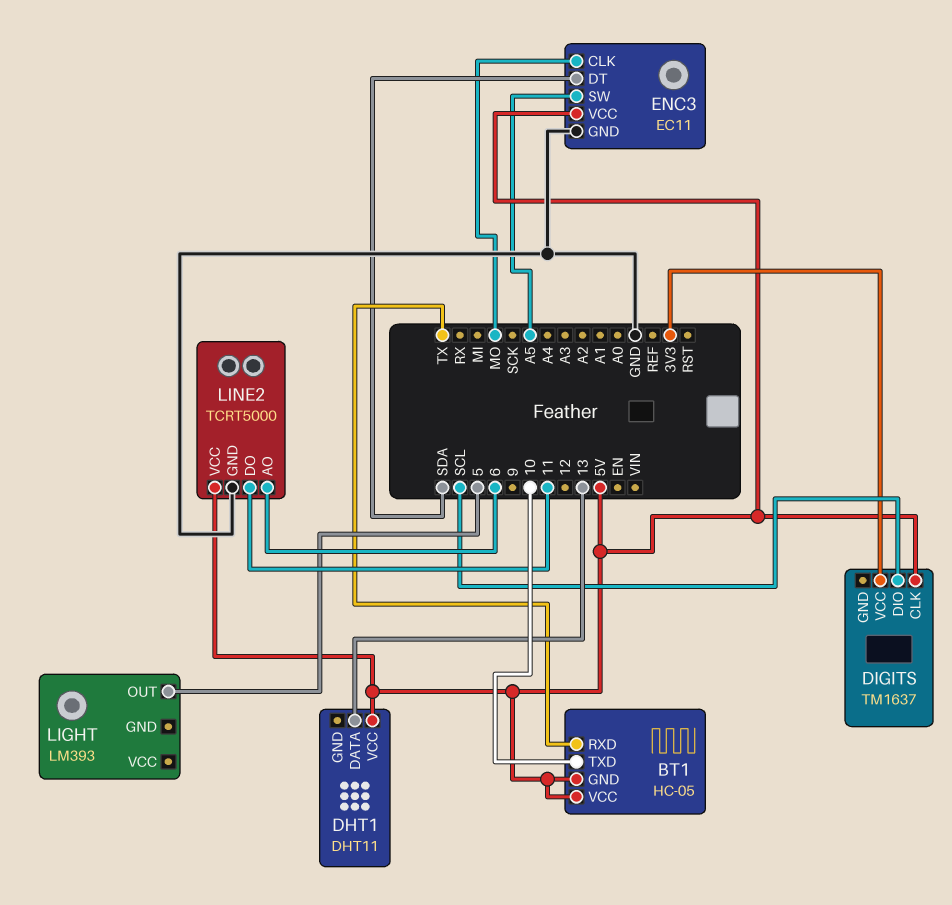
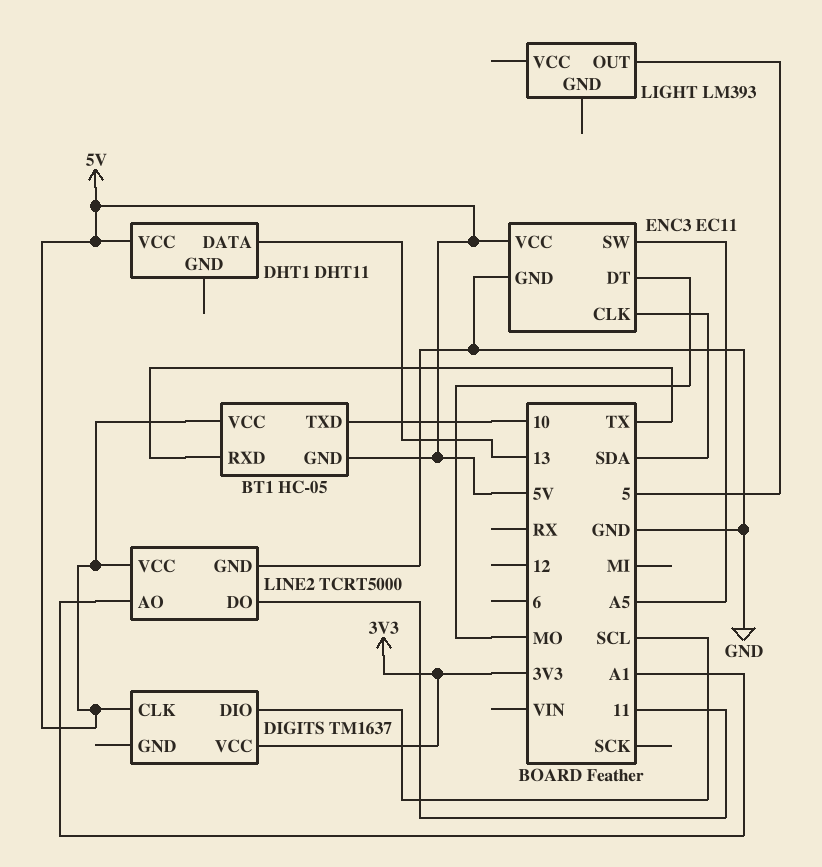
ENC3 pin CLK: MO -> SDA
ENC3 pin DT: SDA -> MO
LINE2 pin AO: 6 -> A1

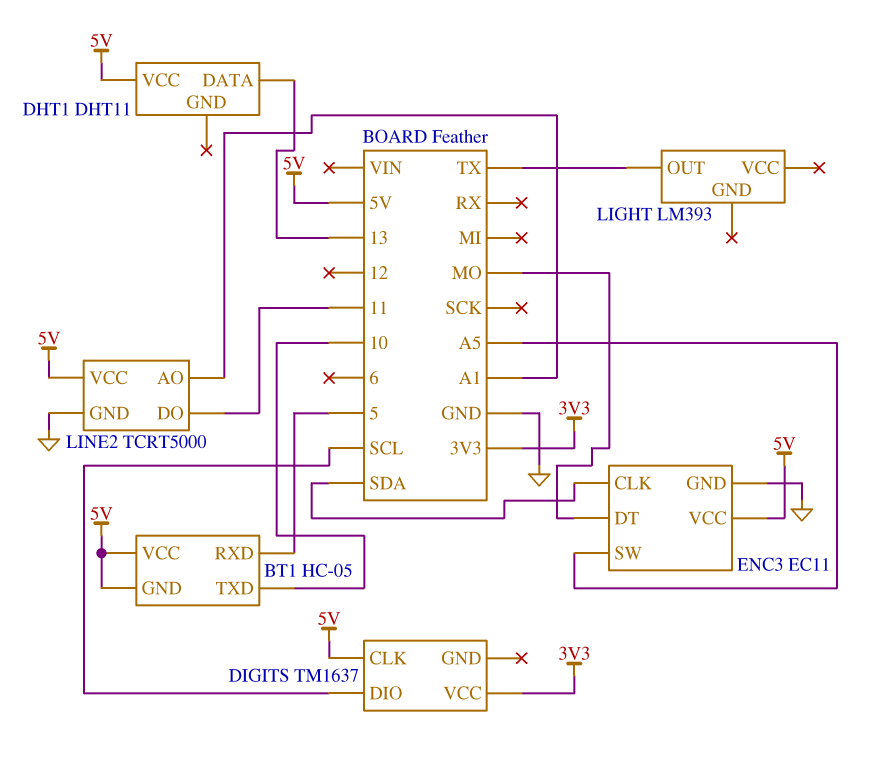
BT1 pin RXD: TX -> 5
LIGHT pin OUT: 5 -> TX

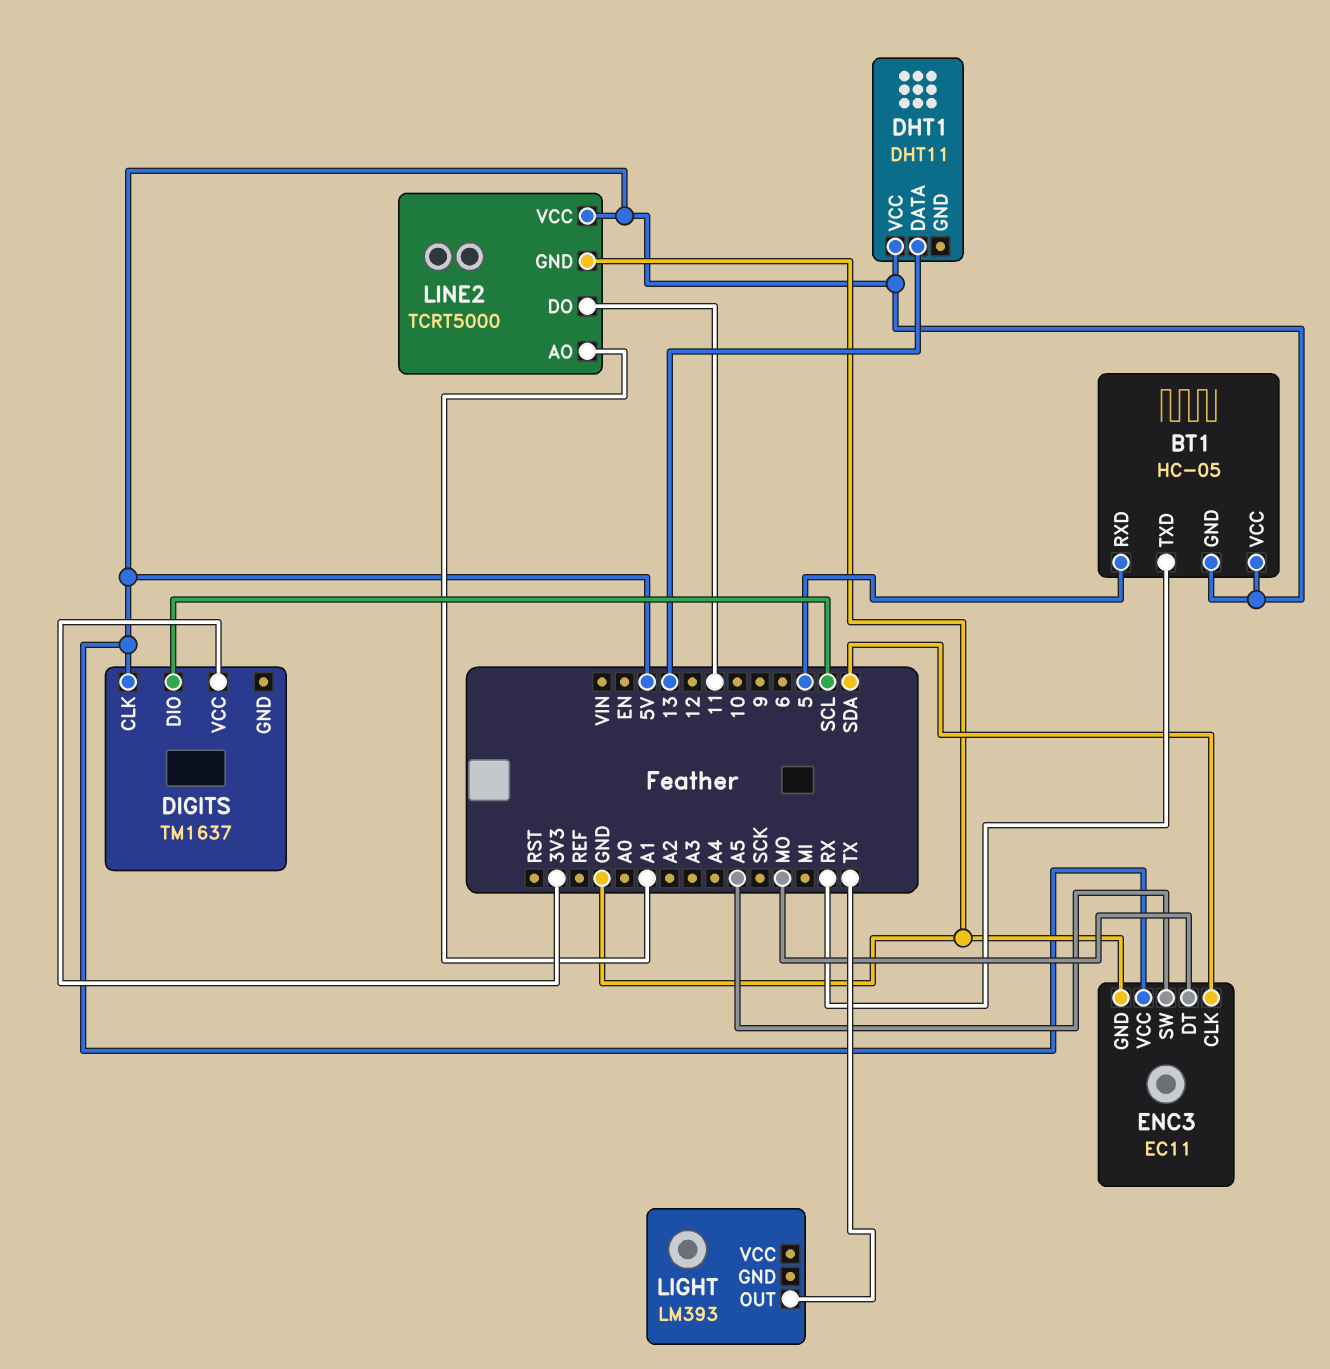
BT1 pin TXD: 10 -> RX

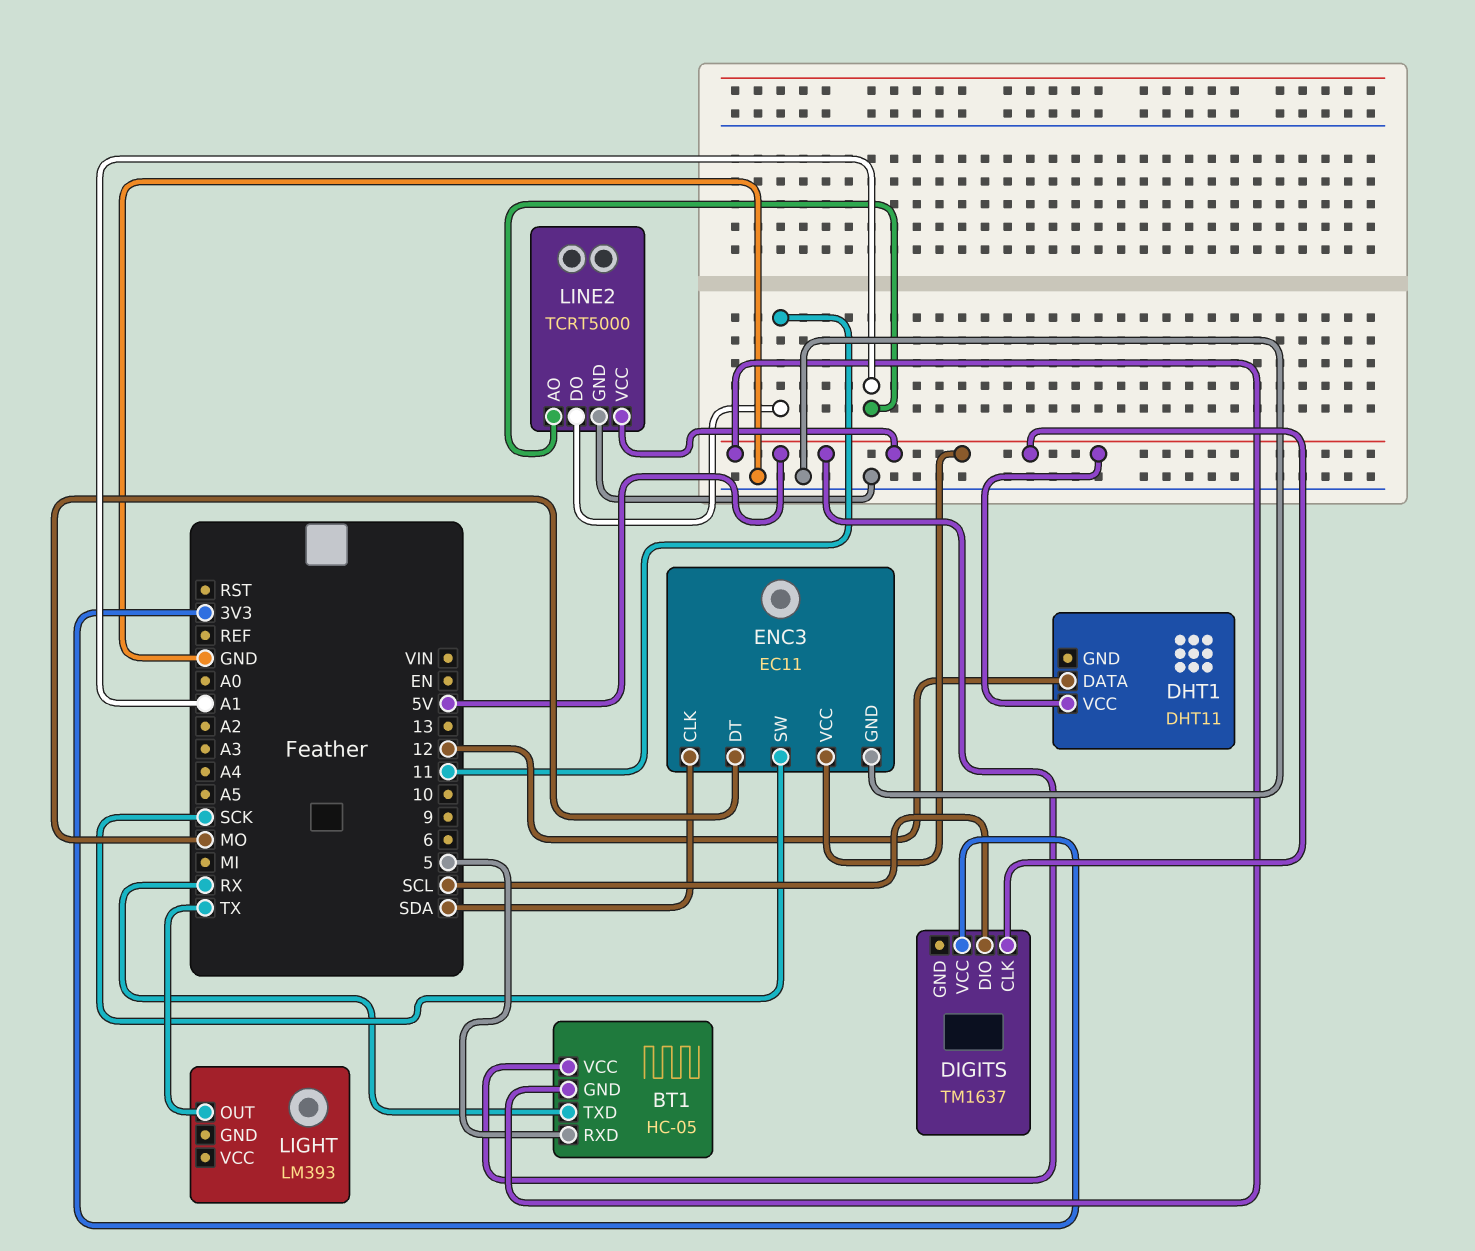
DHT1 pin DATA: 13 -> 12
ENC3 pin SW: A5 -> SCK

